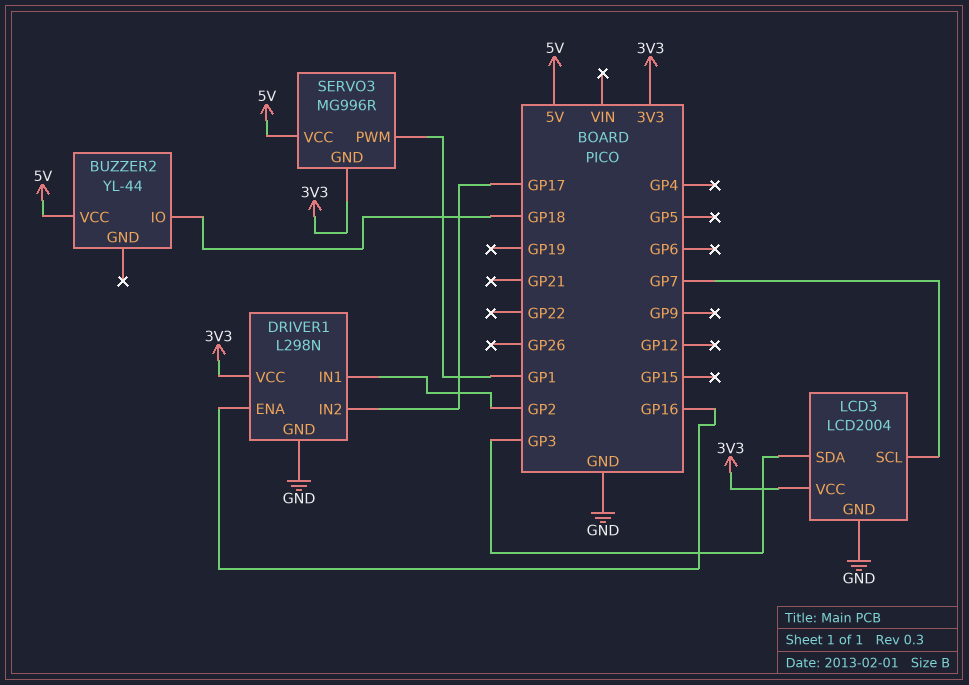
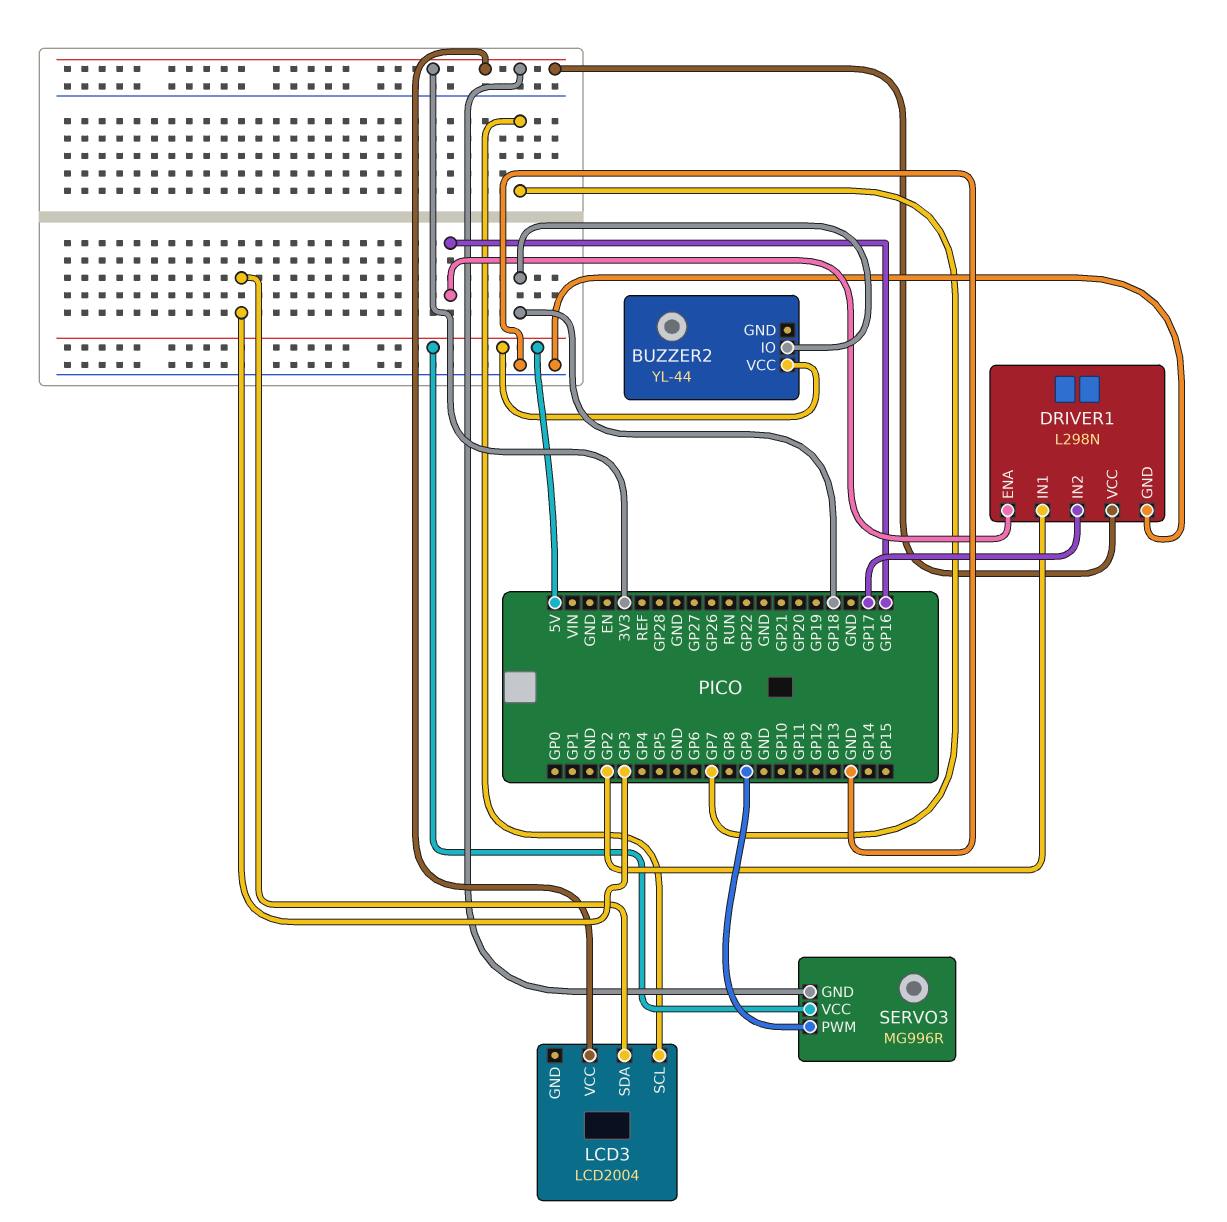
LCD3 pin GND: GND -> none
SERVO3 pin PWM: GP1 -> GP9

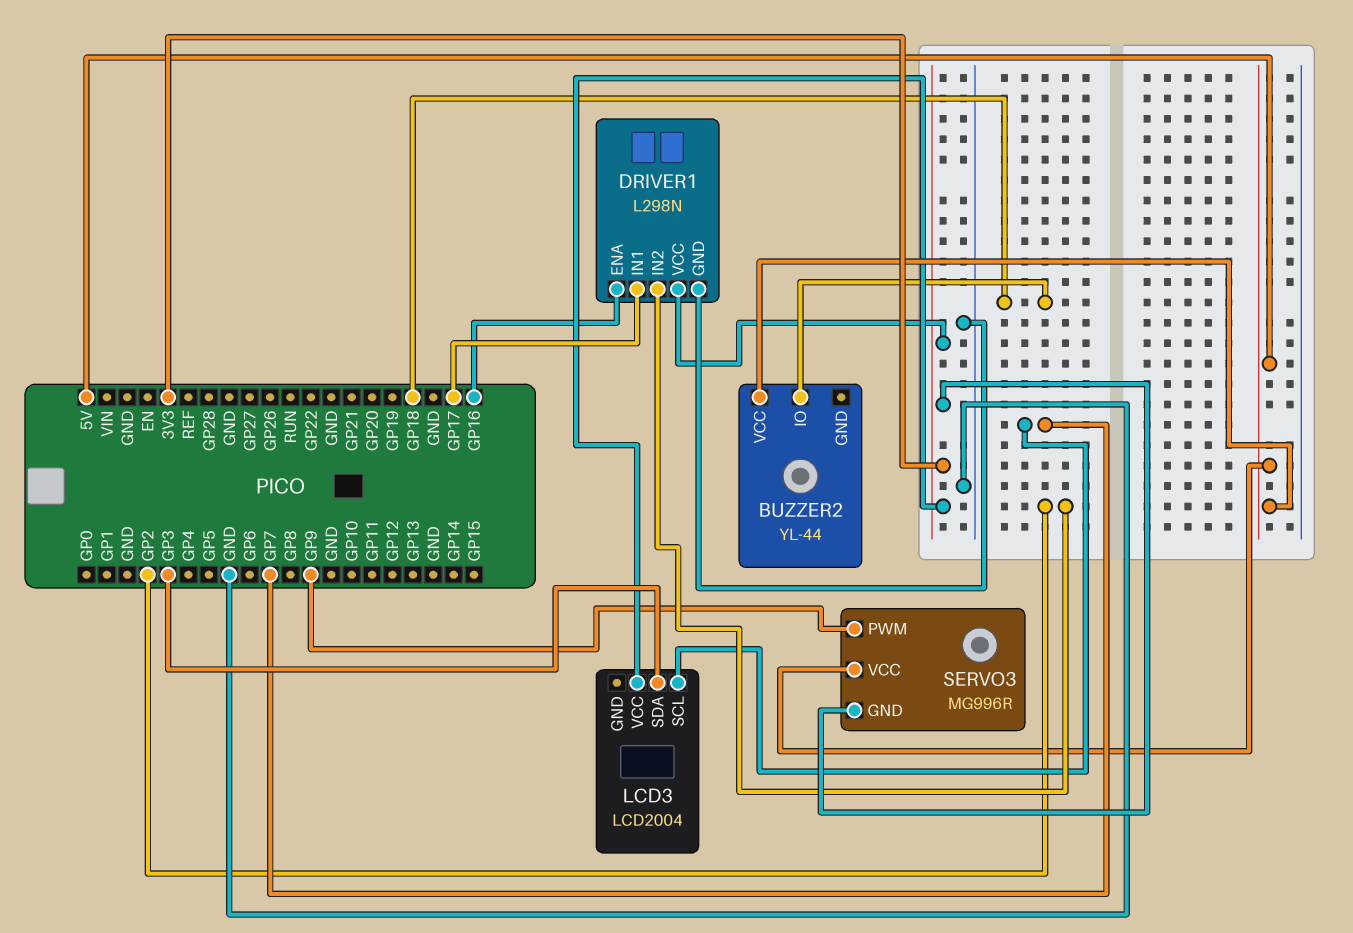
DRIVER1 pin IN1: GP2 -> GP17
DRIVER1 pin IN2: GP17 -> GP2

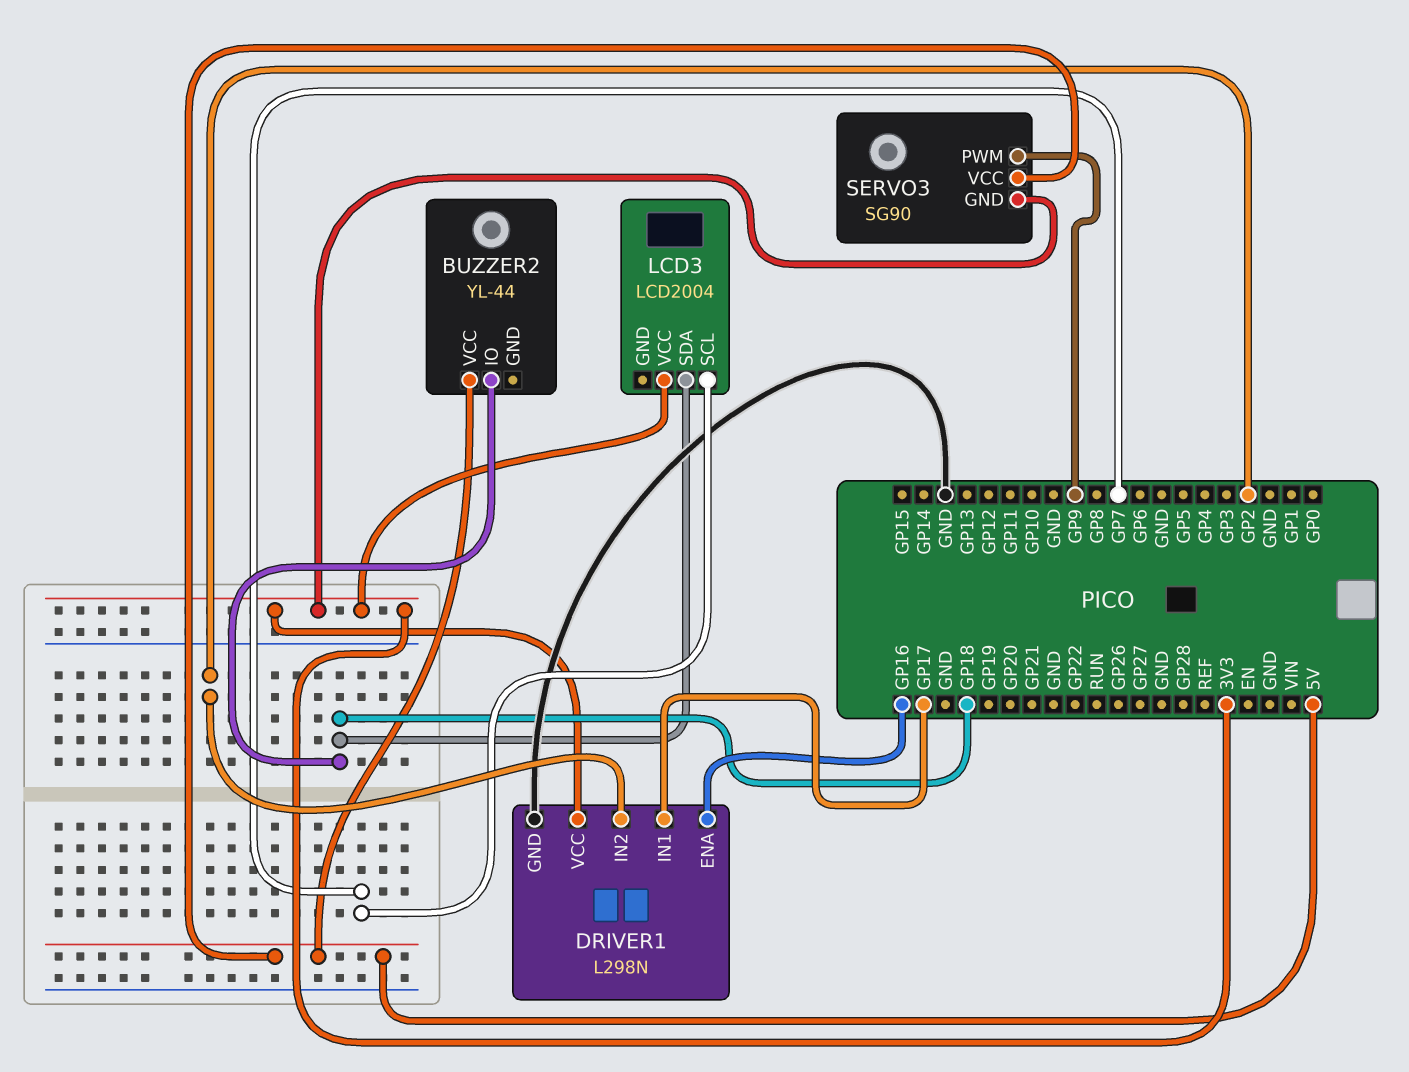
LCD3 pin SDA: GP3 -> GP18
SERVO3: MG996R -> SG90

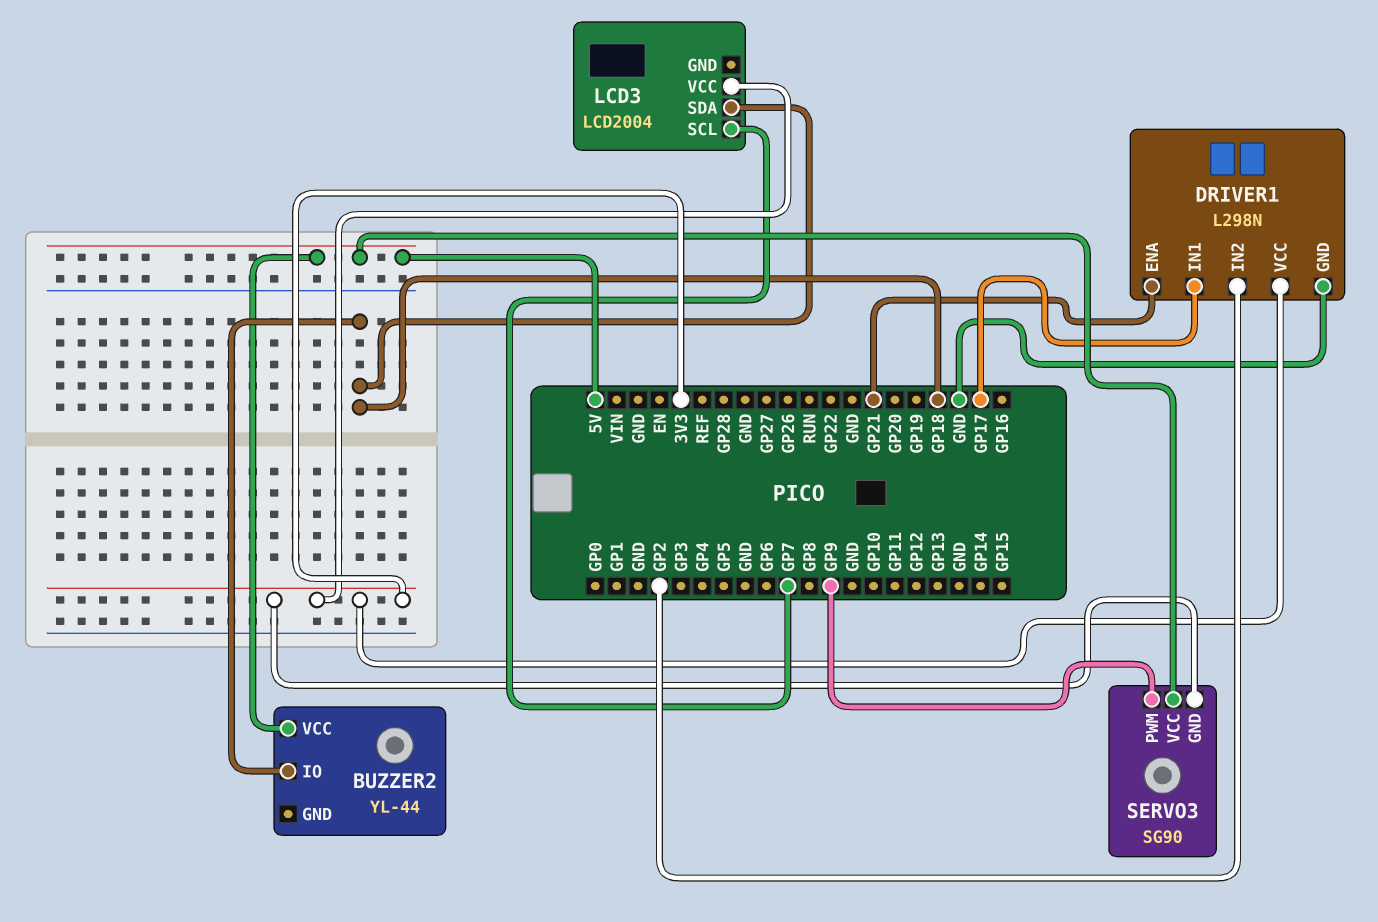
DRIVER1 pin ENA: GP16 -> GP21

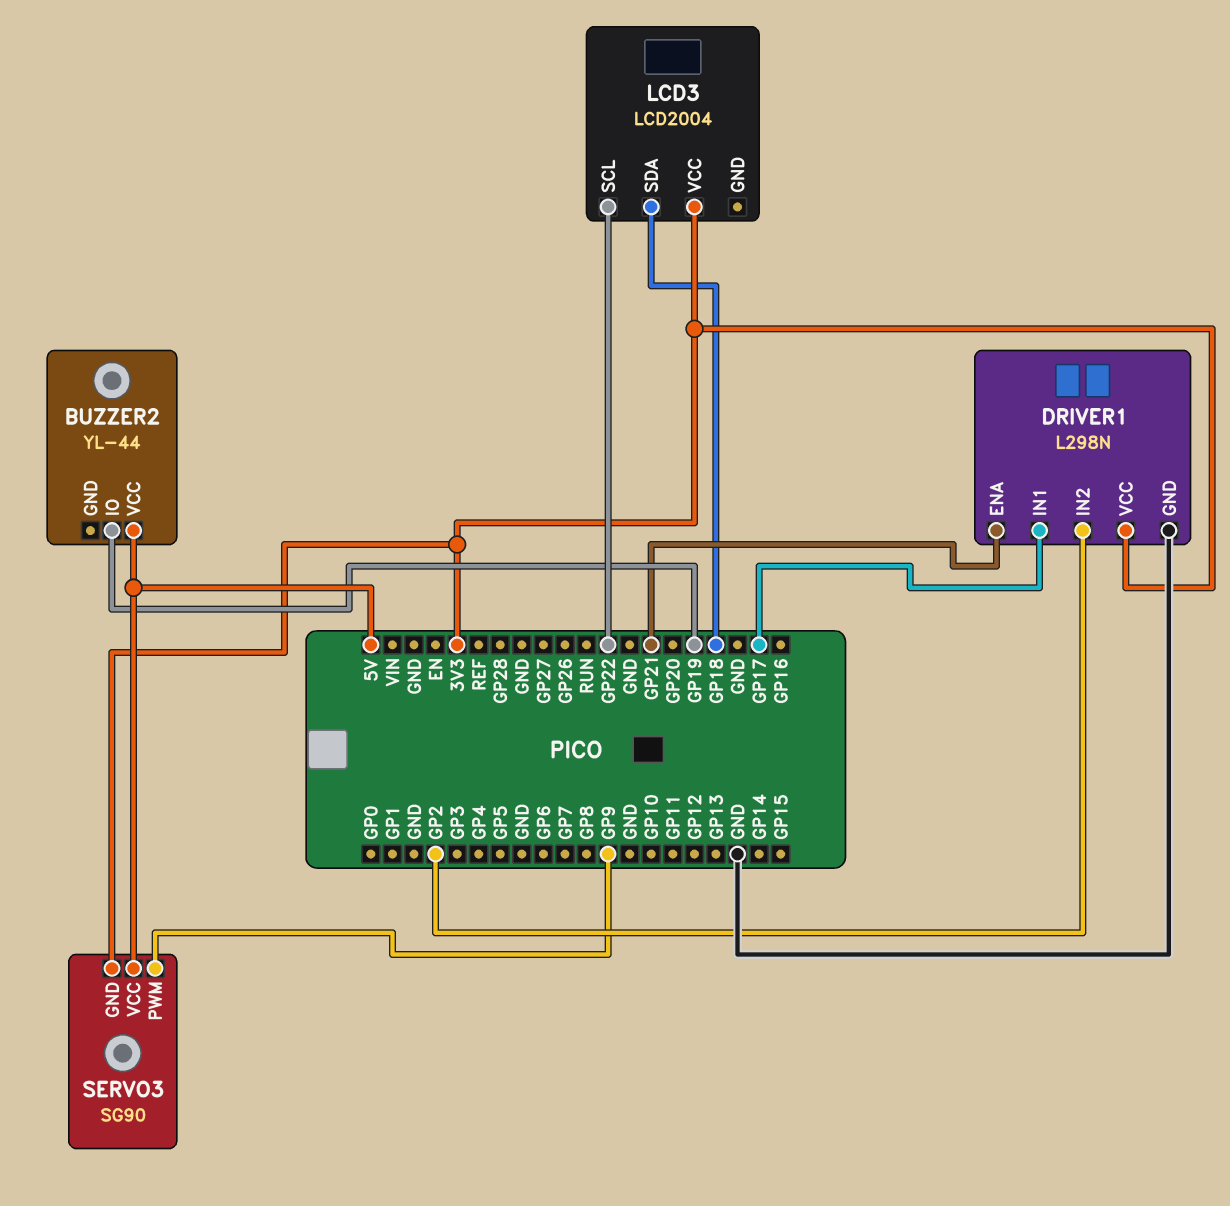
BUZZER2 pin IO: GP18 -> GP19
LCD3 pin SCL: GP7 -> GP22

